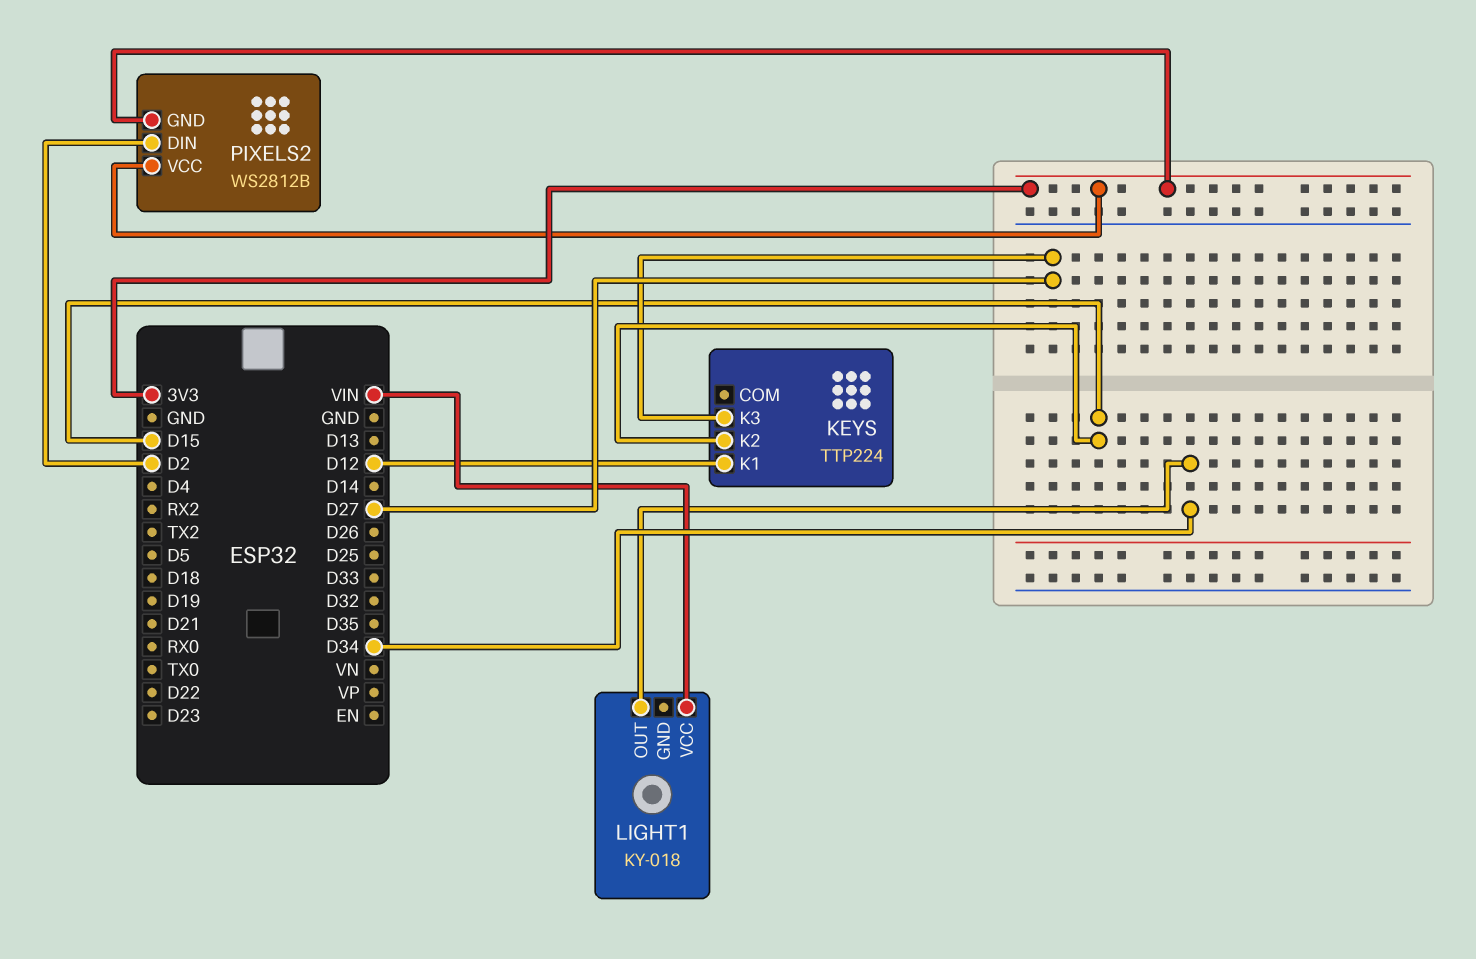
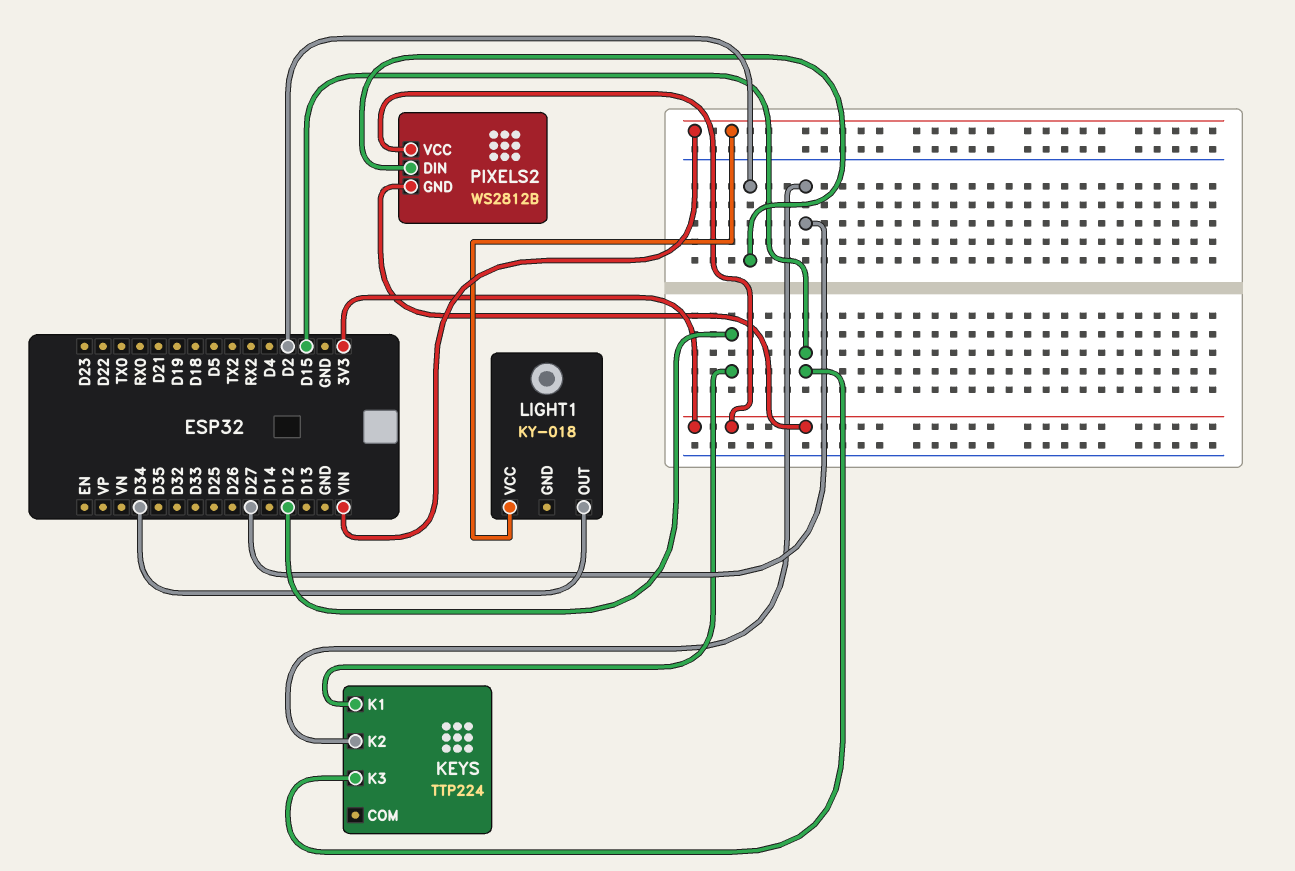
KEYS pin K2: D15 -> D27
KEYS pin K3: D27 -> D15

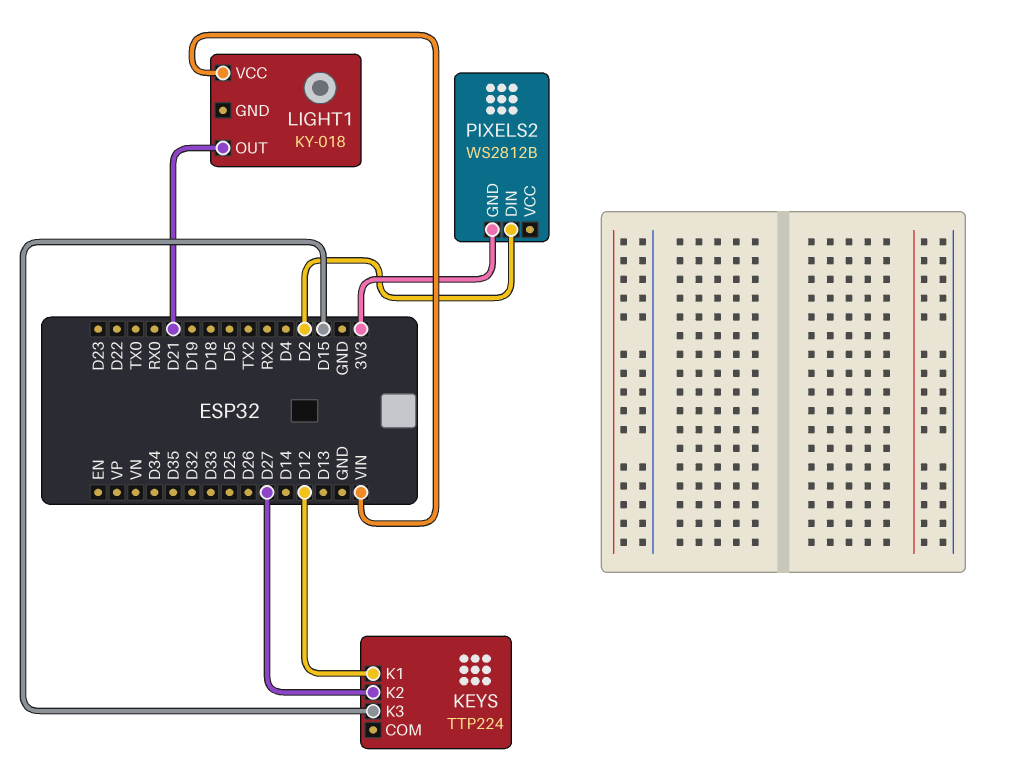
LIGHT1 pin OUT: D34 -> D21
PIXELS2 pin VCC: 3V3 -> none

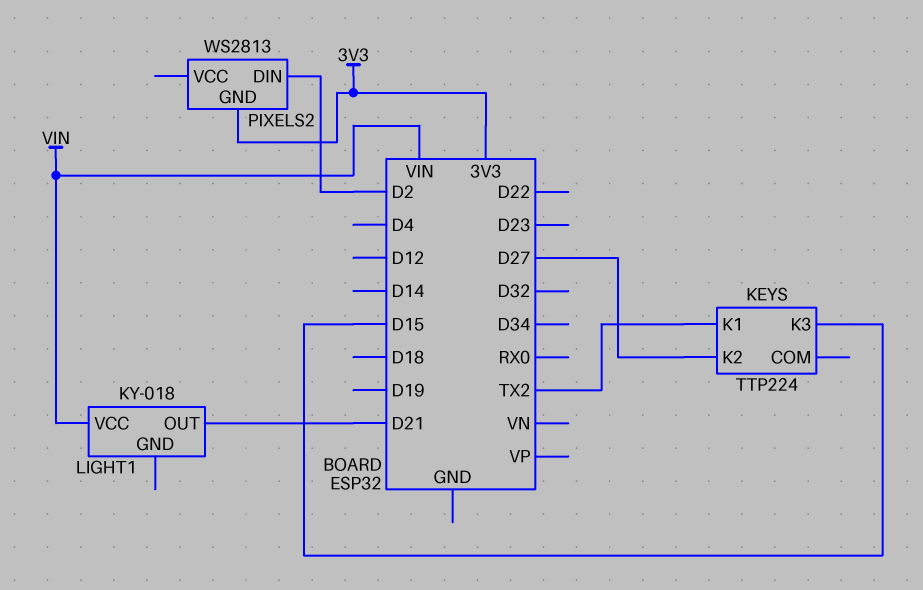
KEYS pin K1: D12 -> TX2
PIXELS2: WS2812B -> WS2813

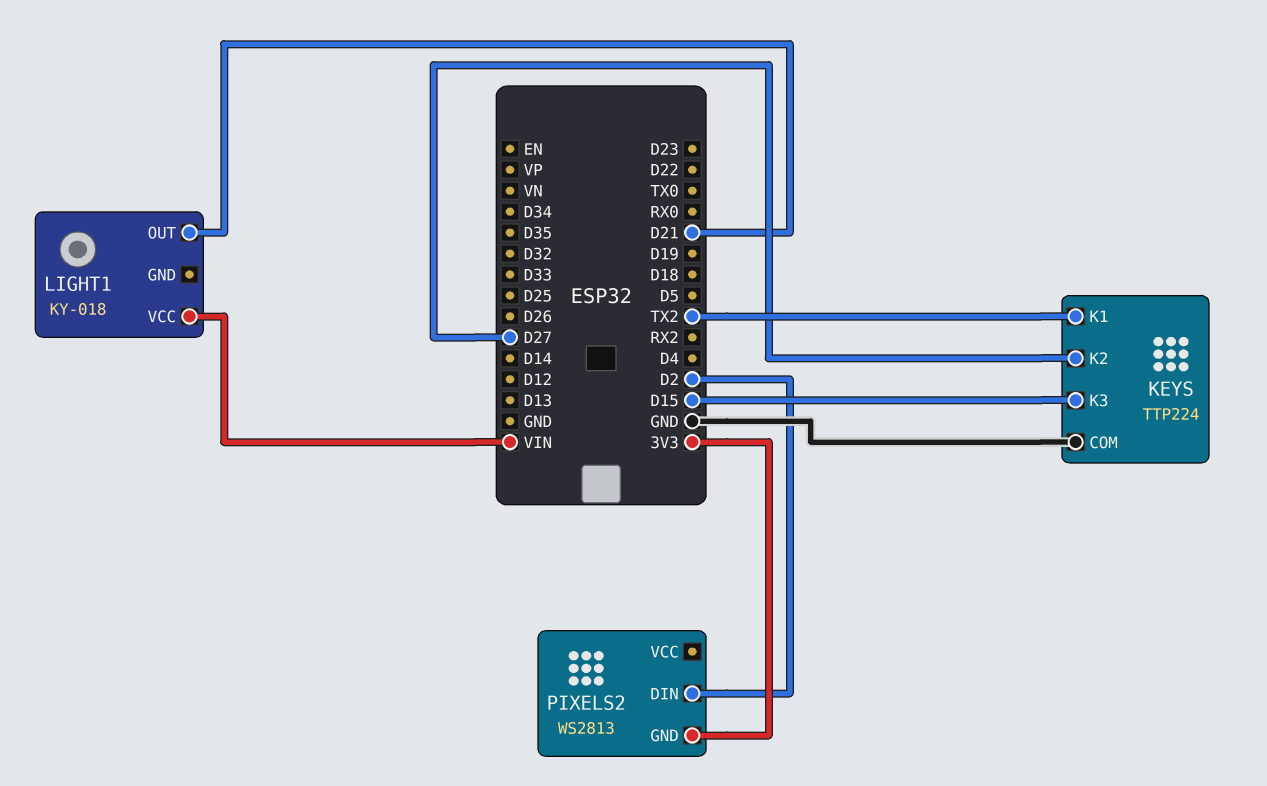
KEYS pin COM: none -> GND

